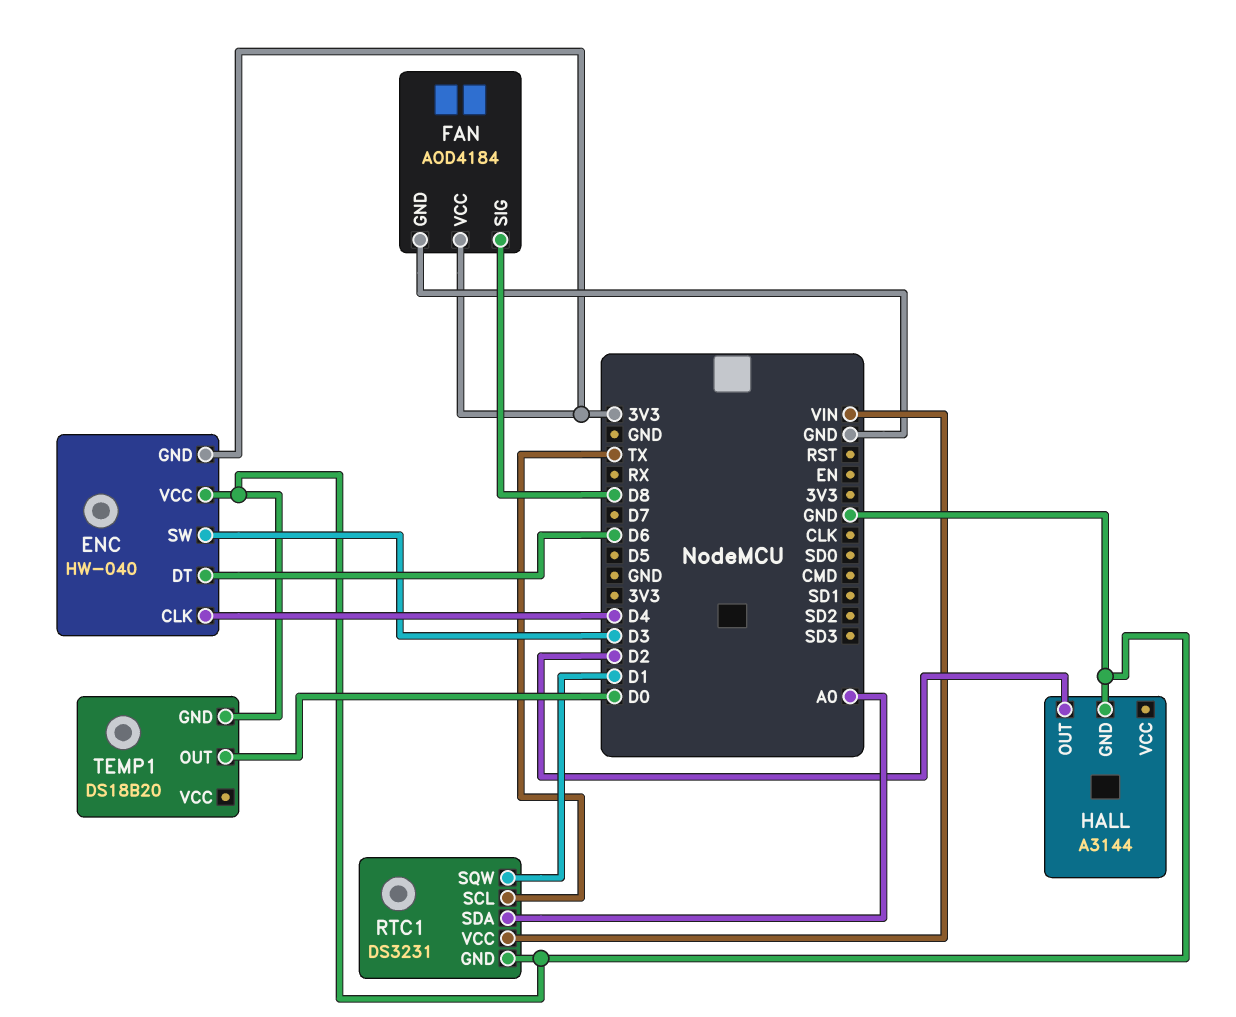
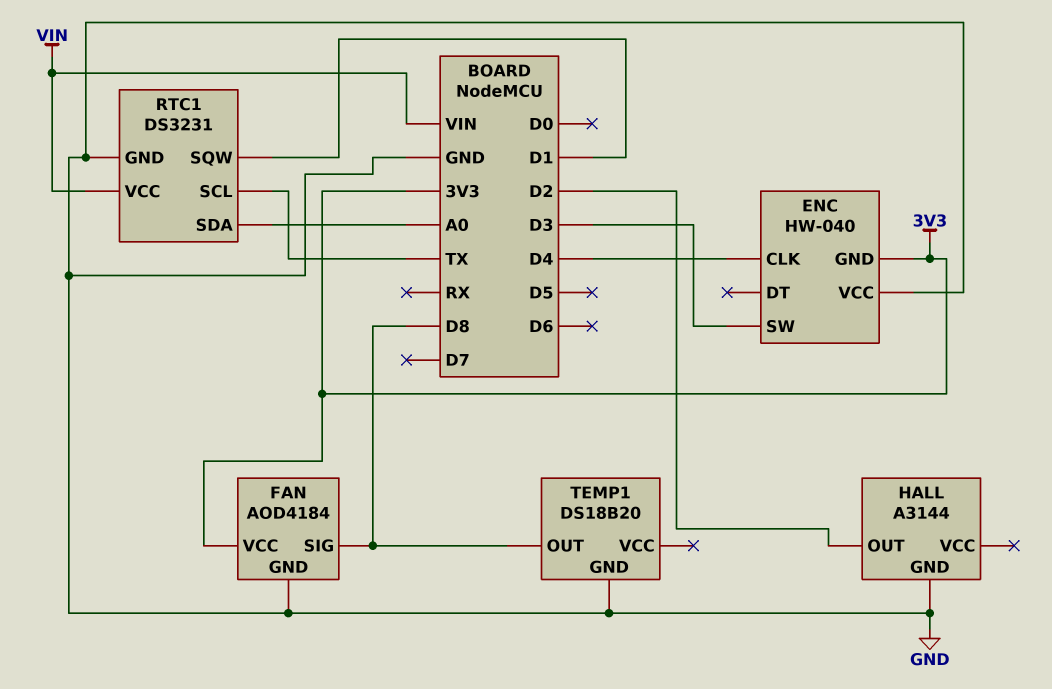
ENC pin DT: D6 -> none
TEMP1 pin OUT: D0 -> D8

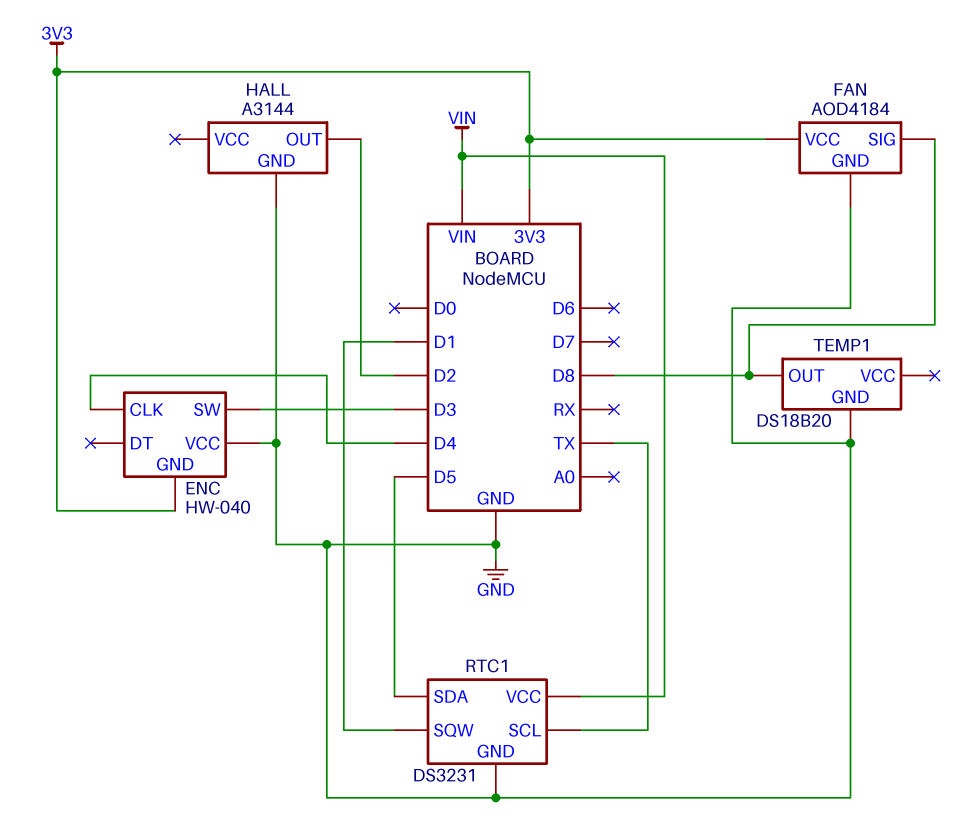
RTC1 pin SDA: A0 -> D5

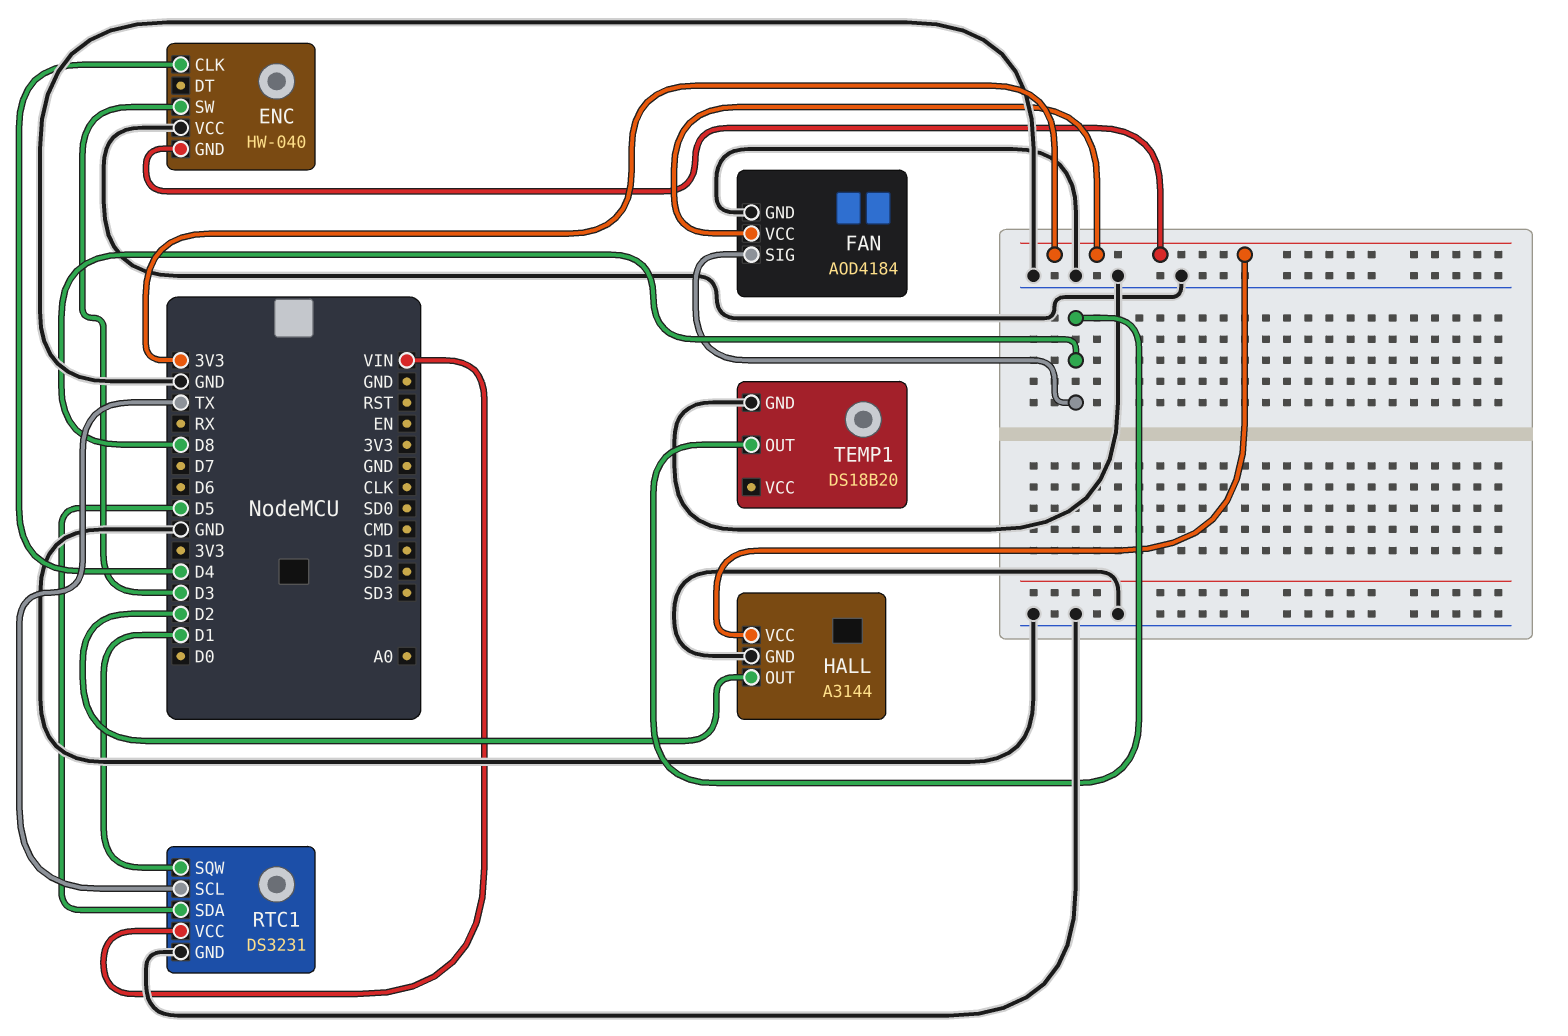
HALL pin VCC: none -> 3V3

